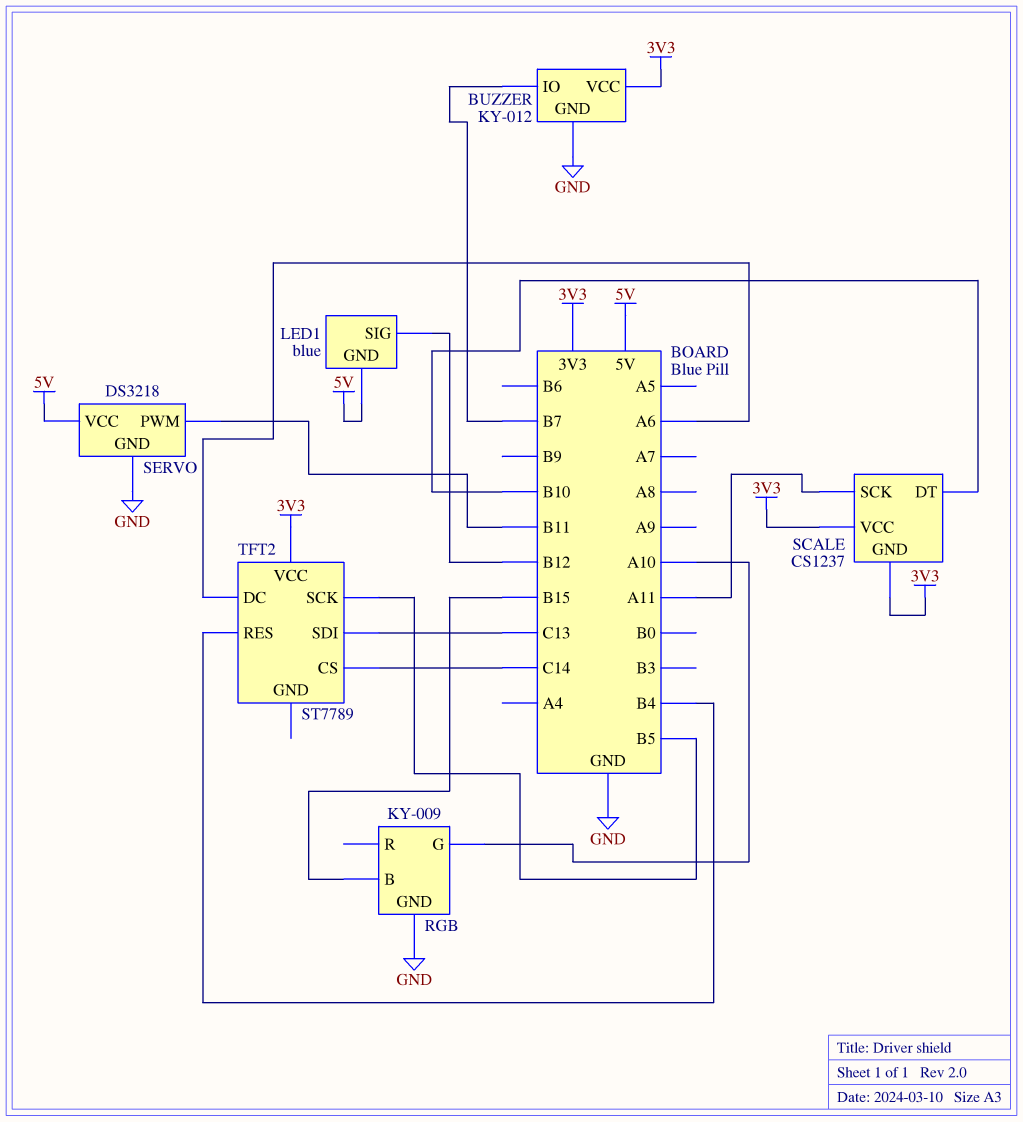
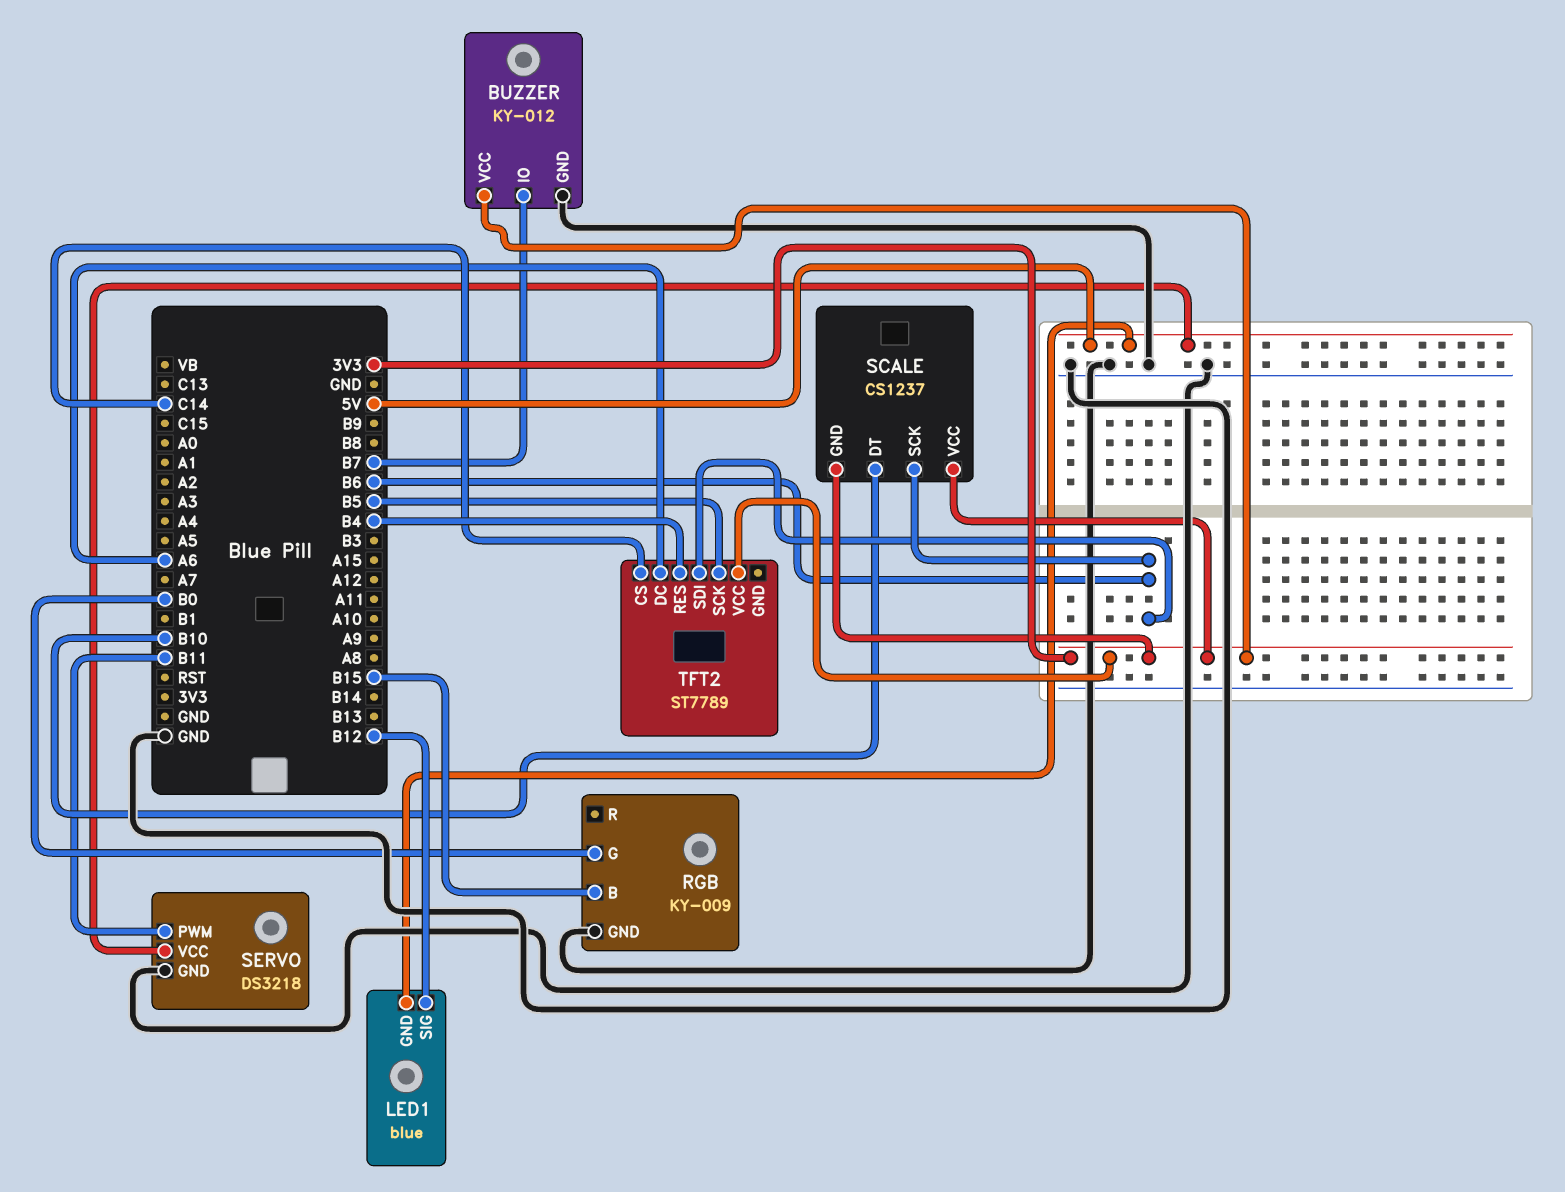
RGB pin G: A10 -> B0
SCALE pin SCK: A11 -> B6
TFT2 pin SDI: C13 -> B6

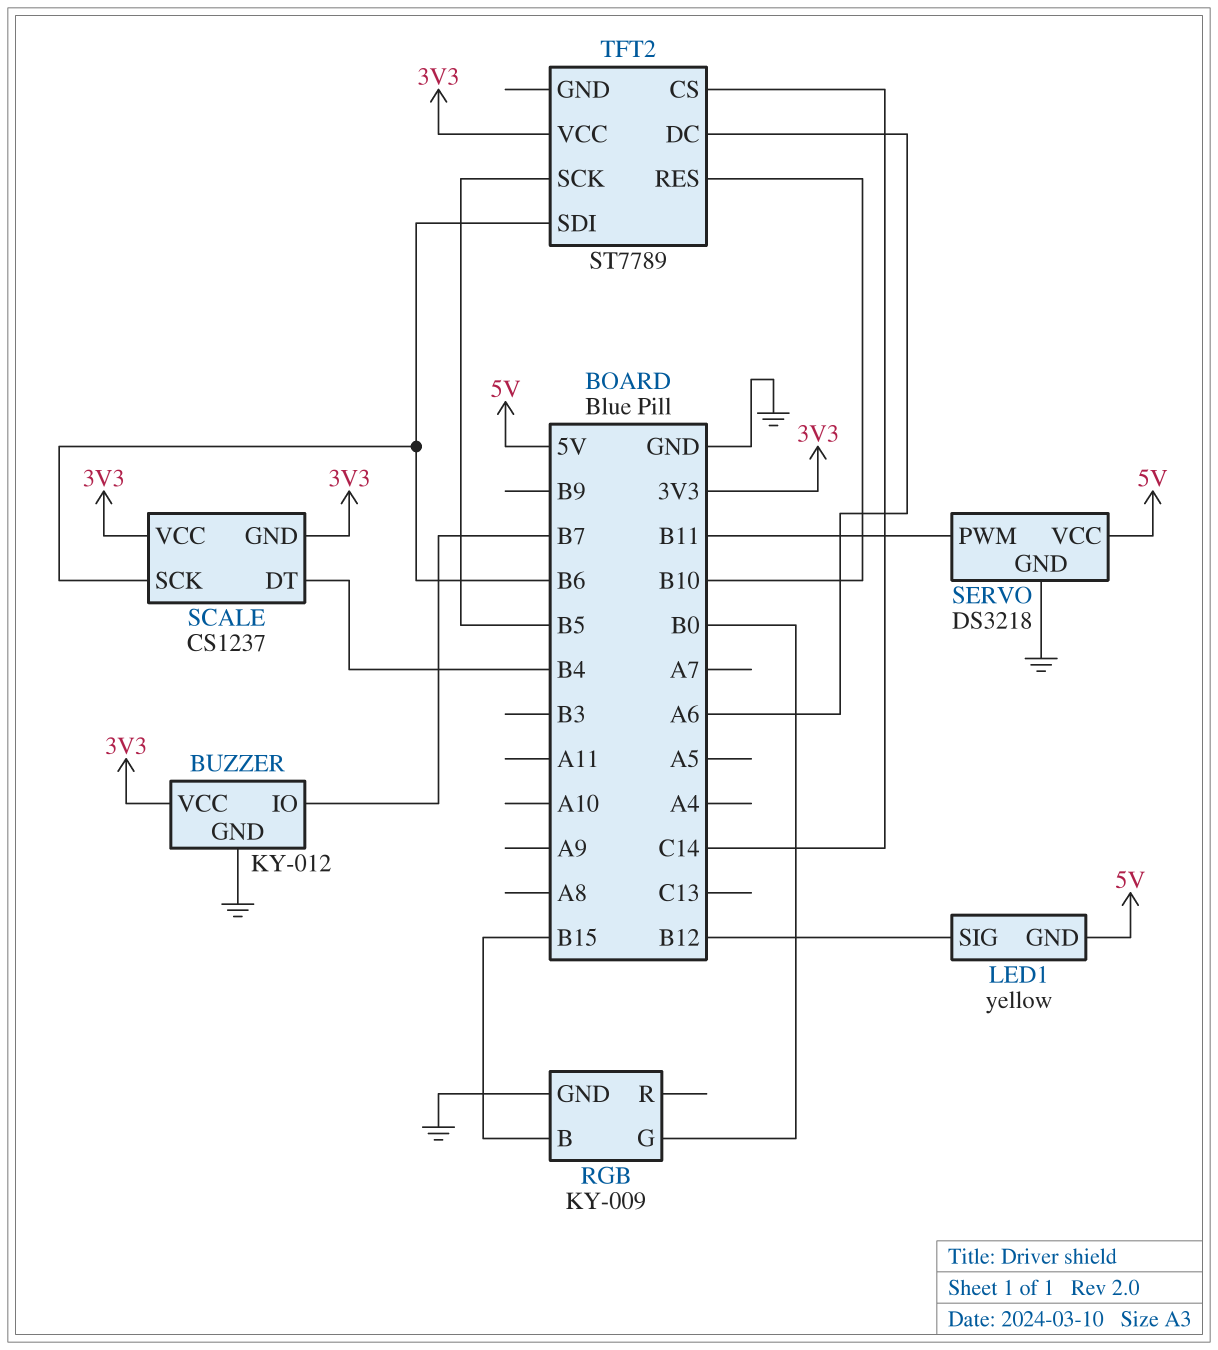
LED1: blue -> yellow
SCALE pin DT: B10 -> B4
TFT2 pin RES: B4 -> B10

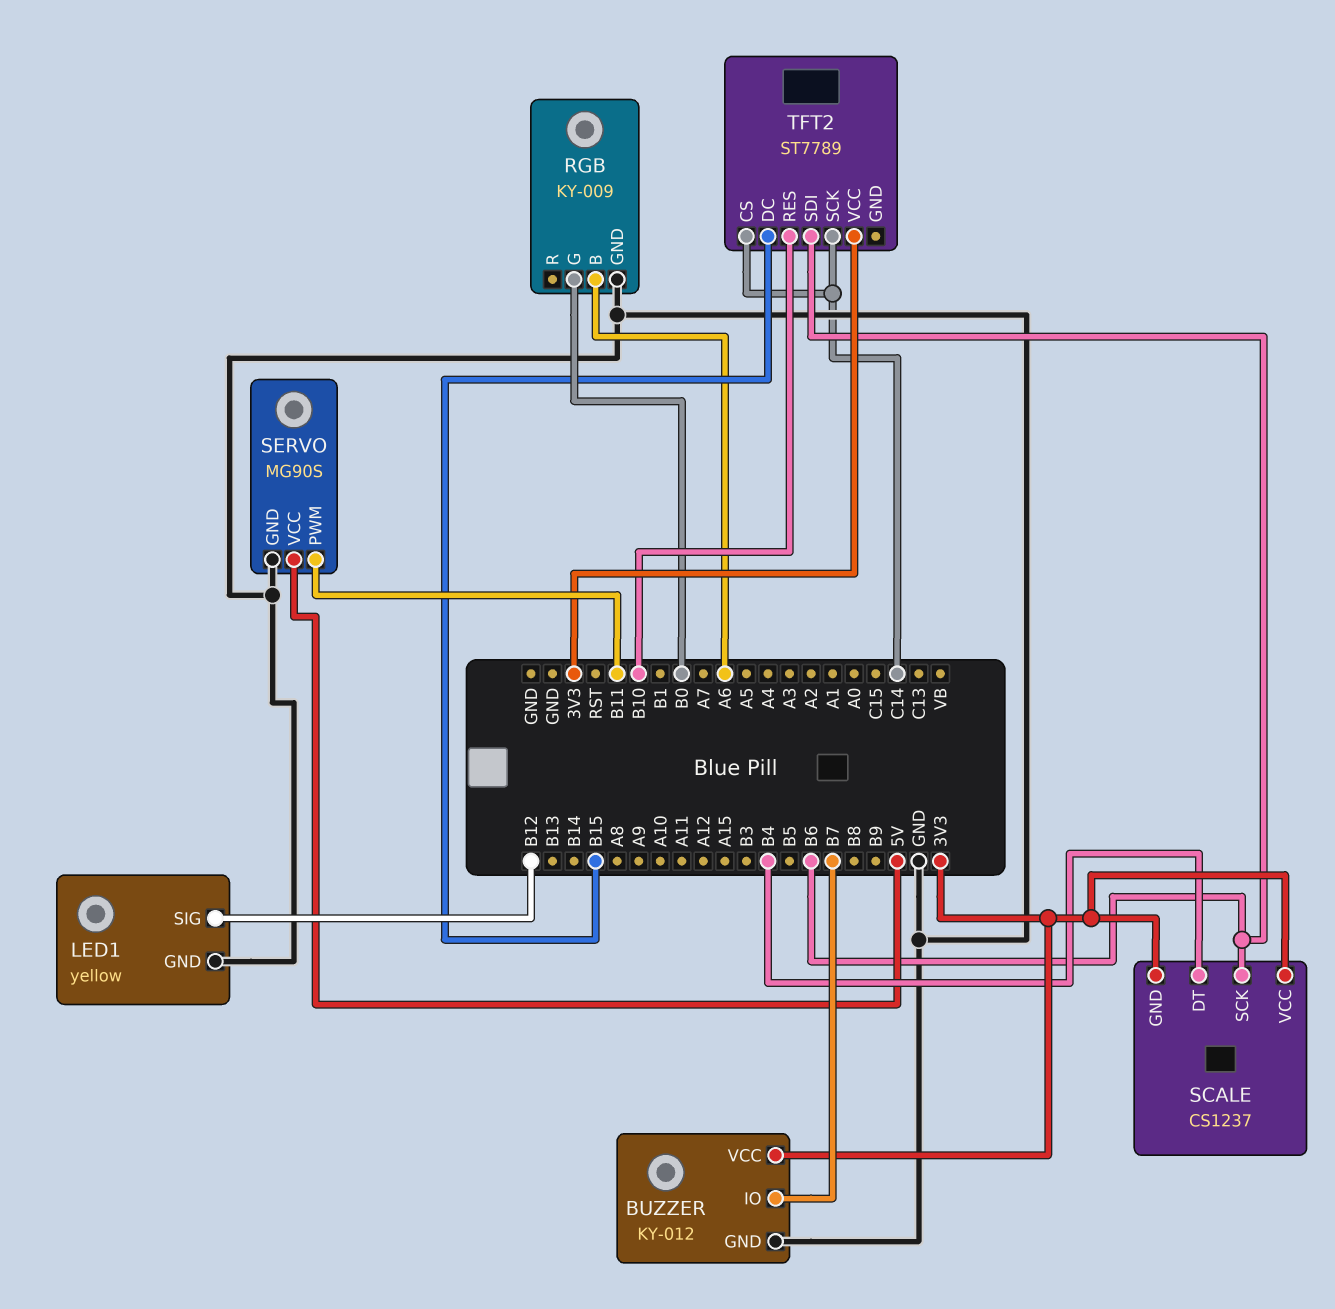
LED1 pin GND: 5V -> GND
RGB pin B: B15 -> A6
SERVO: DS3218 -> MG90S
TFT2 pin DC: A6 -> B15
TFT2 pin SCK: B5 -> C14

